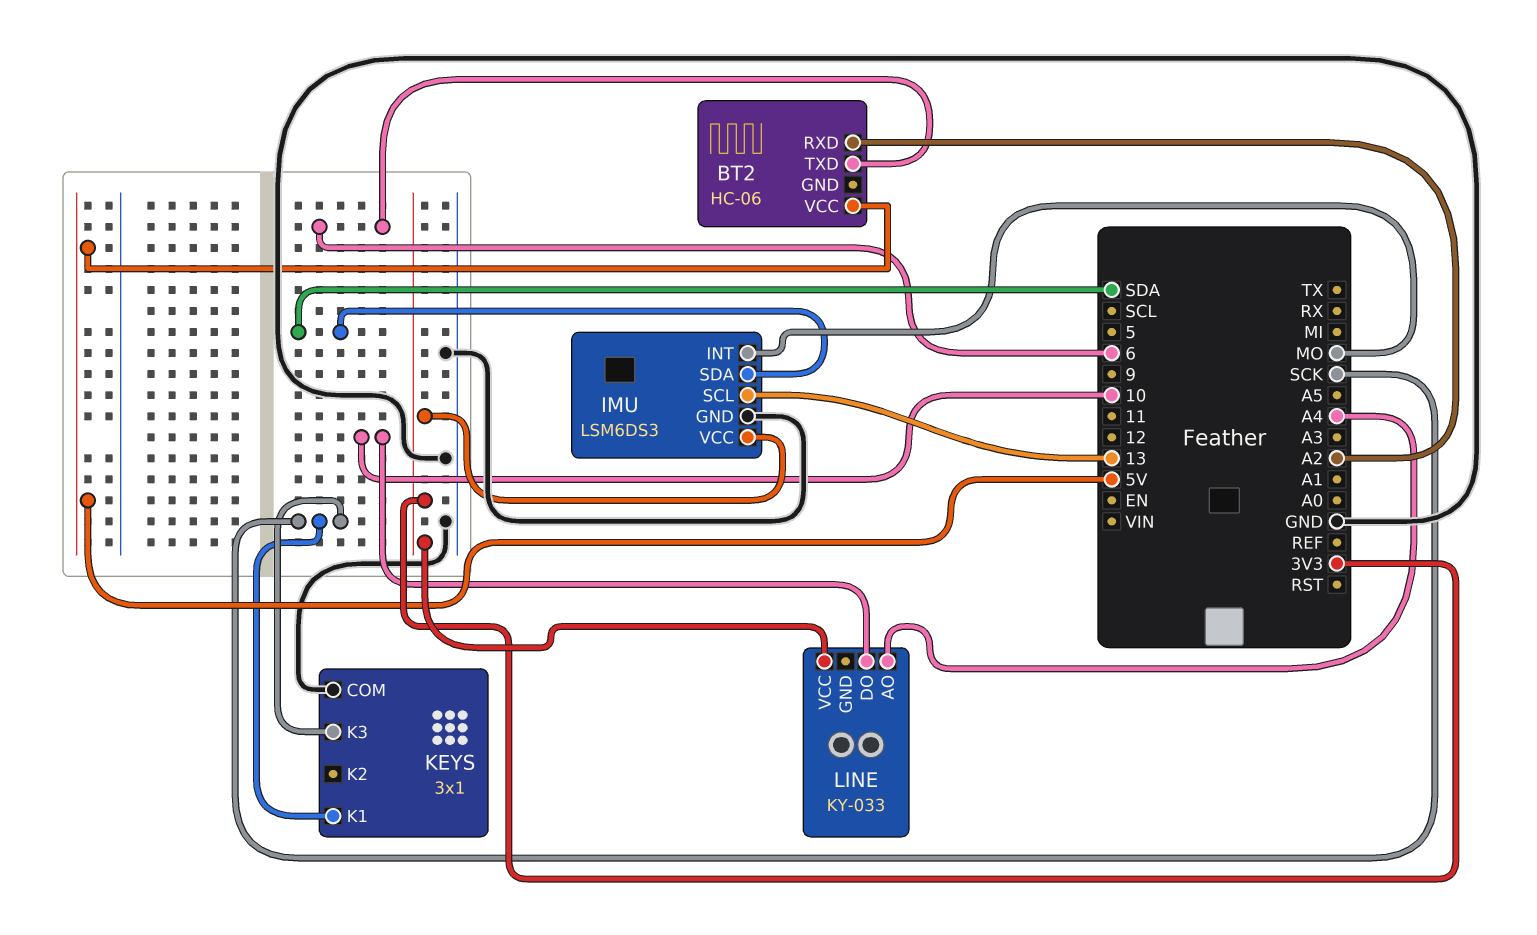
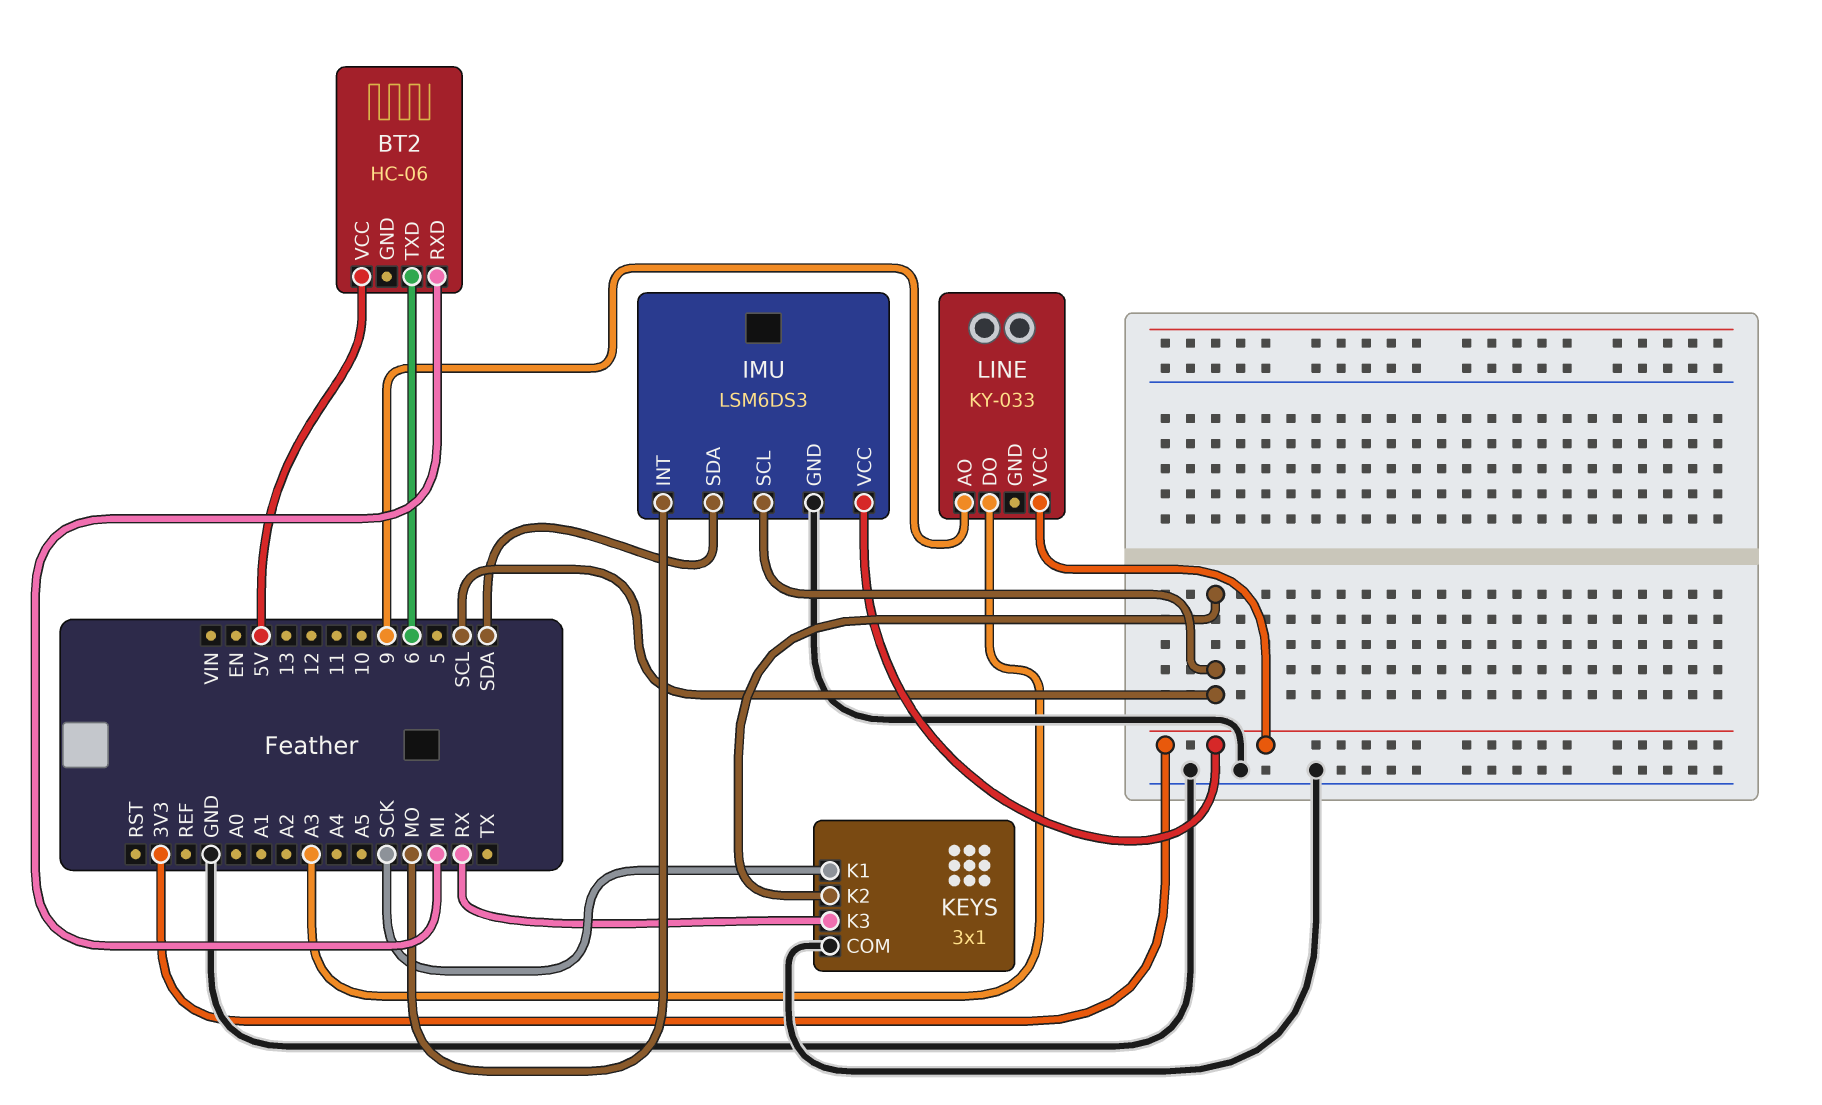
BT2 pin RXD: A2 -> MI
IMU pin SCL: 13 -> SCL
KEYS pin K2: none -> SCL
KEYS pin K3: SCK -> RX
LINE pin AO: A4 -> 9
LINE pin DO: 10 -> A3

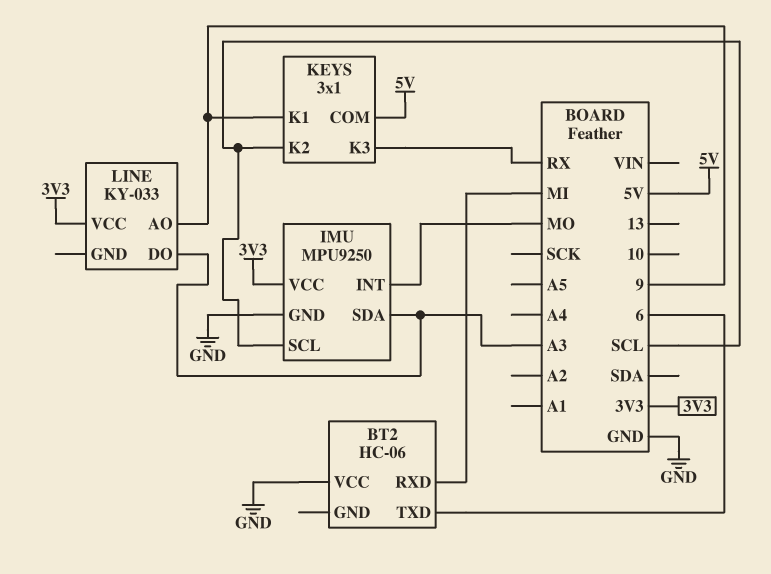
BT2 pin VCC: 5V -> GND
IMU: LSM6DS3 -> MPU9250
IMU pin SDA: SDA -> A3
KEYS pin COM: GND -> 5V
KEYS pin K1: SCK -> 9

